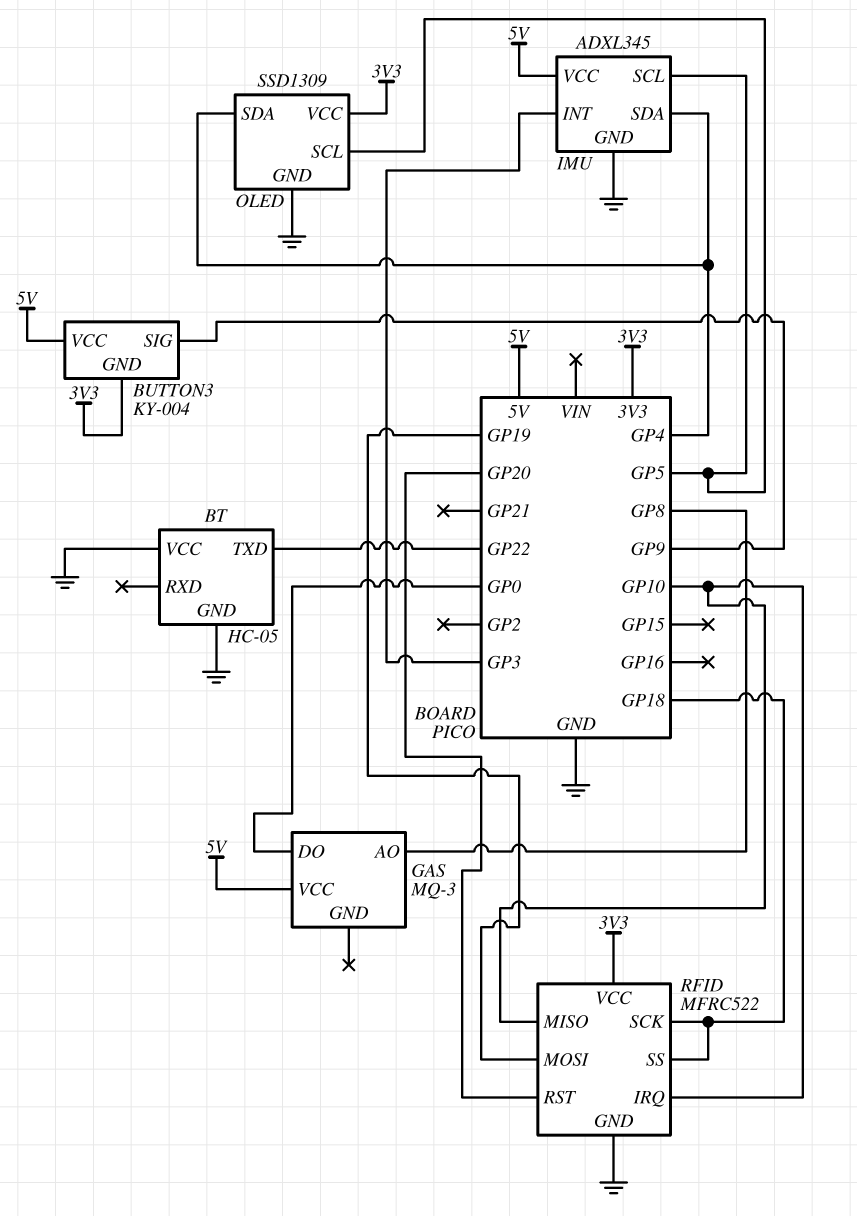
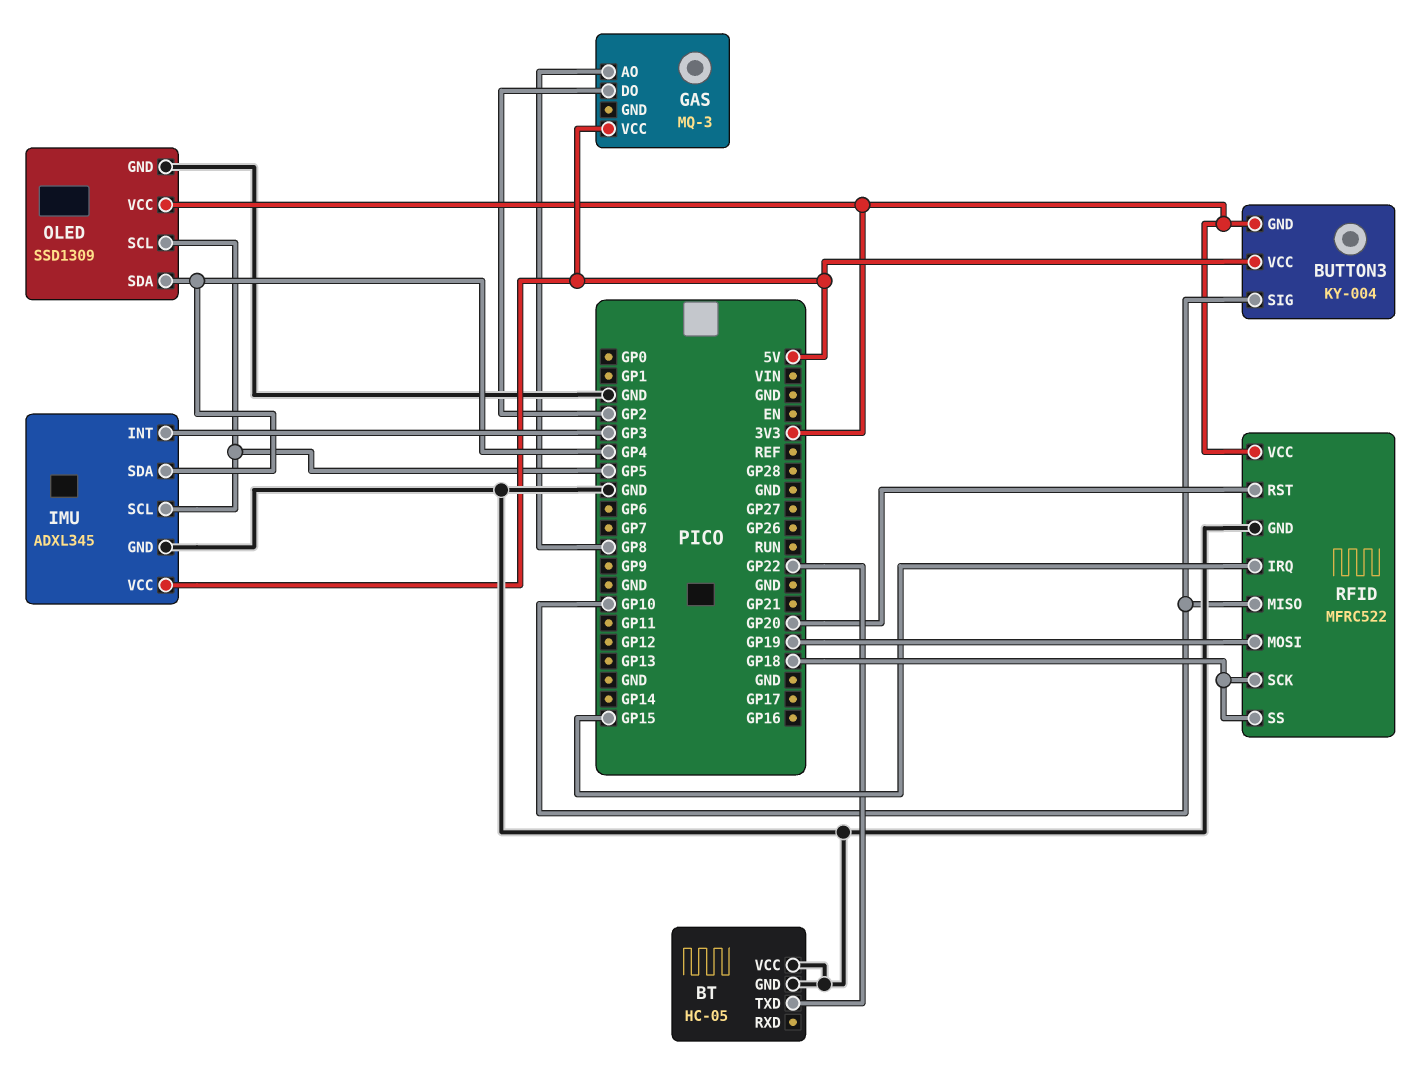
BUTTON3 pin SIG: GP9 -> GP10
GAS pin DO: GP0 -> GP2
RFID pin IRQ: GP10 -> GP15

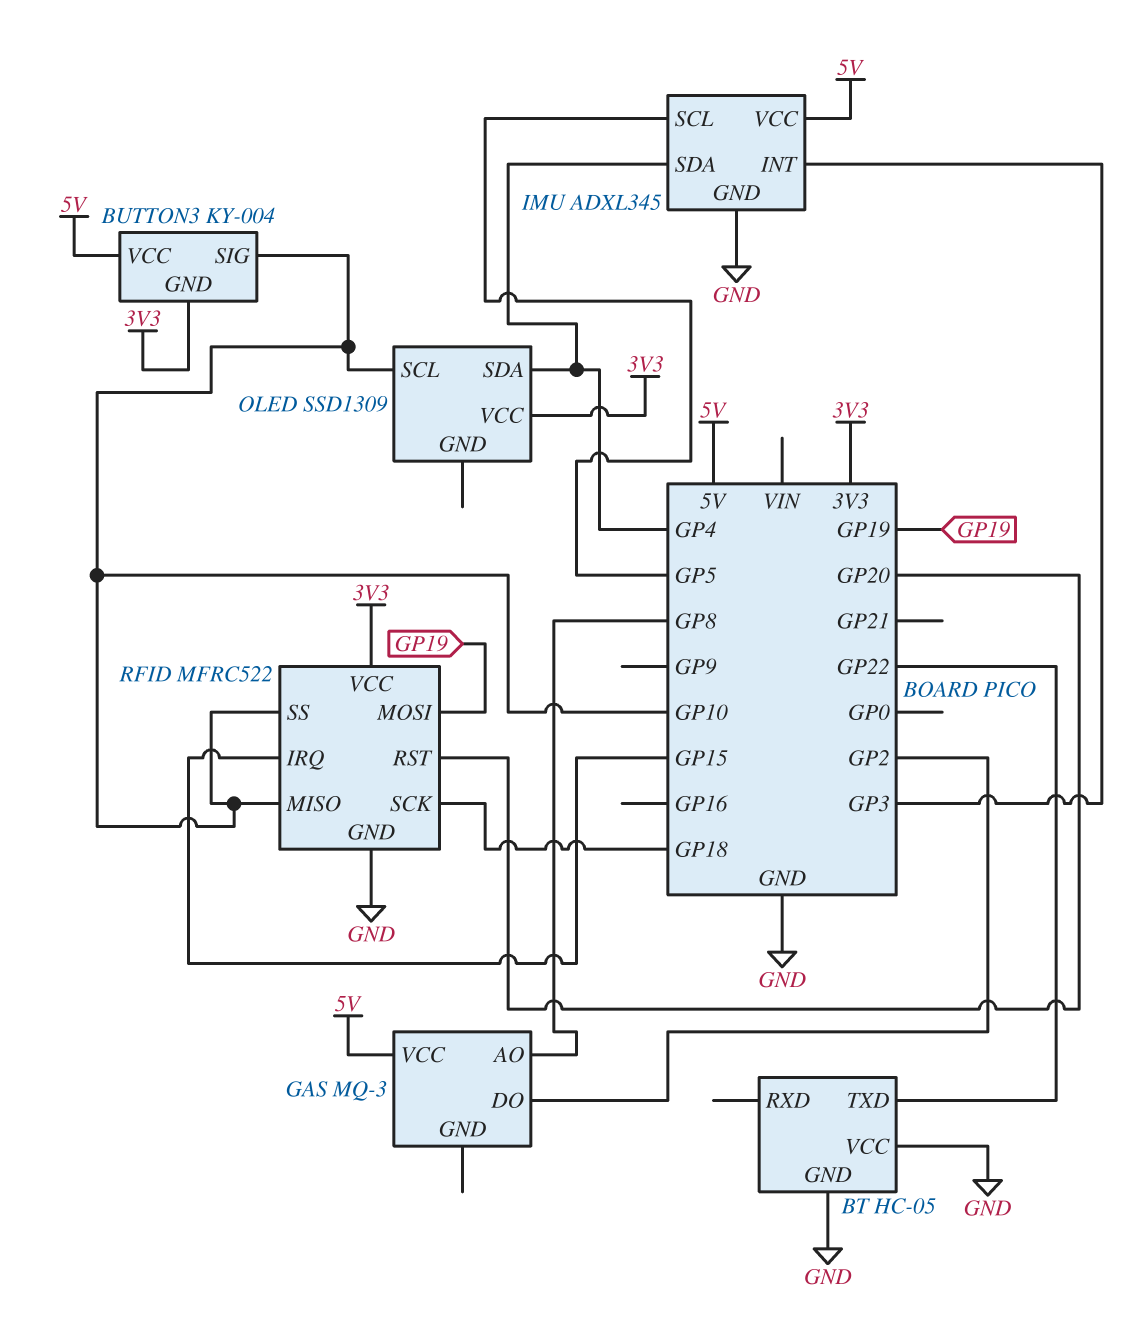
OLED pin GND: GND -> none
OLED pin SCL: GP5 -> GP10
RFID pin SS: GP18 -> GP10

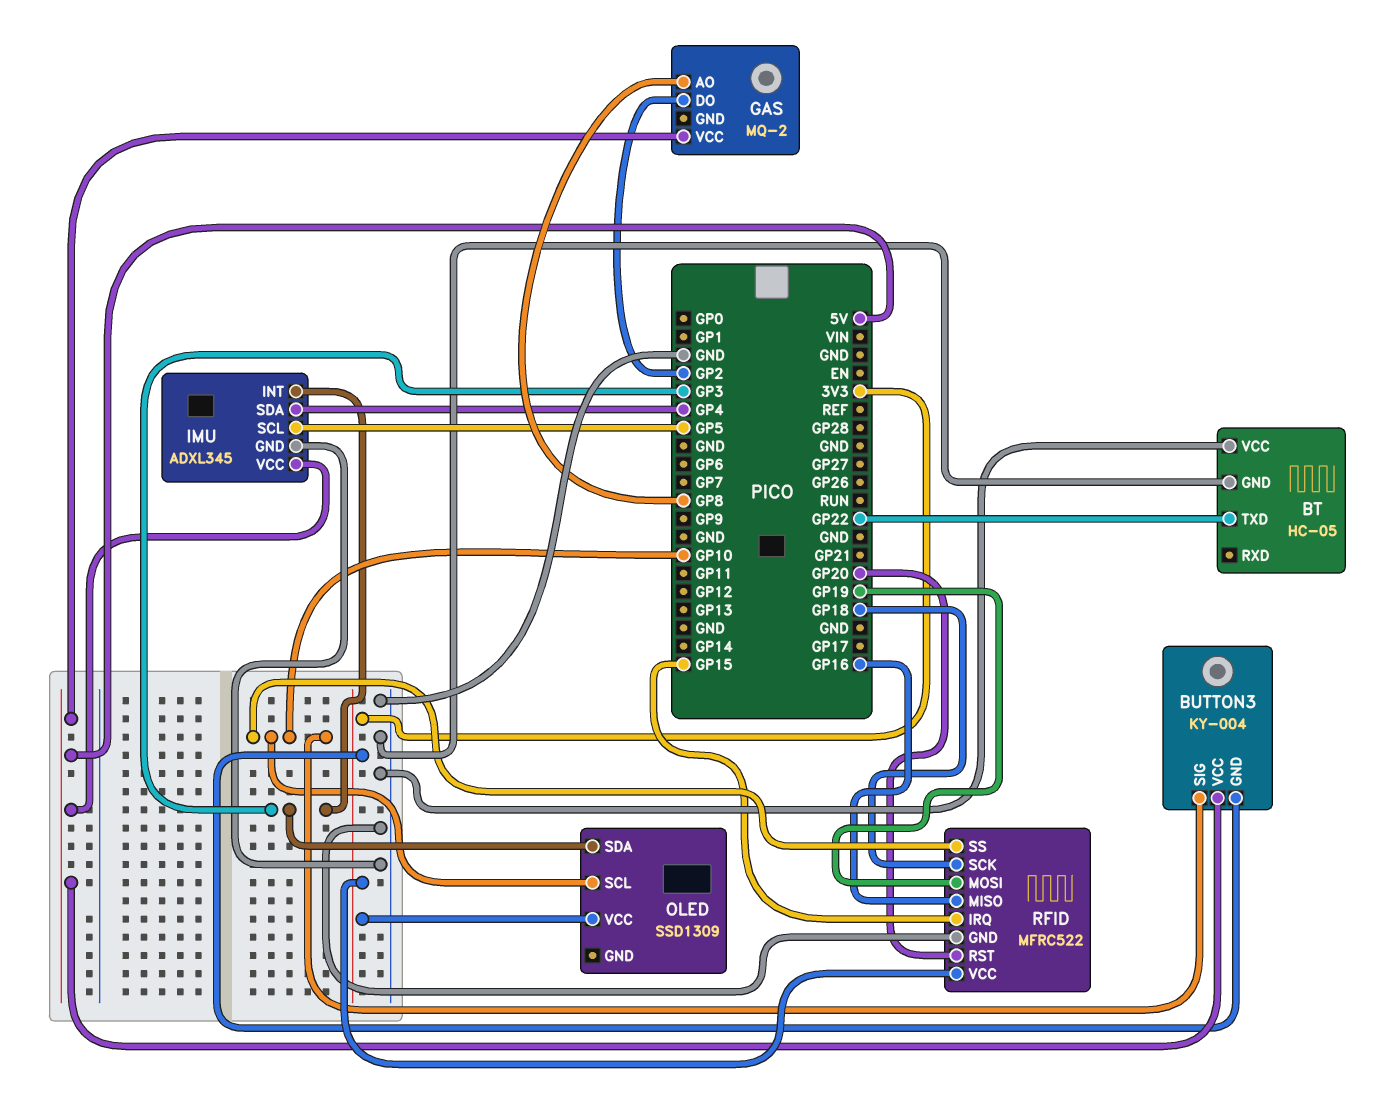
GAS: MQ-3 -> MQ-2
OLED pin SDA: GP4 -> GP3
RFID pin MISO: GP10 -> GP16

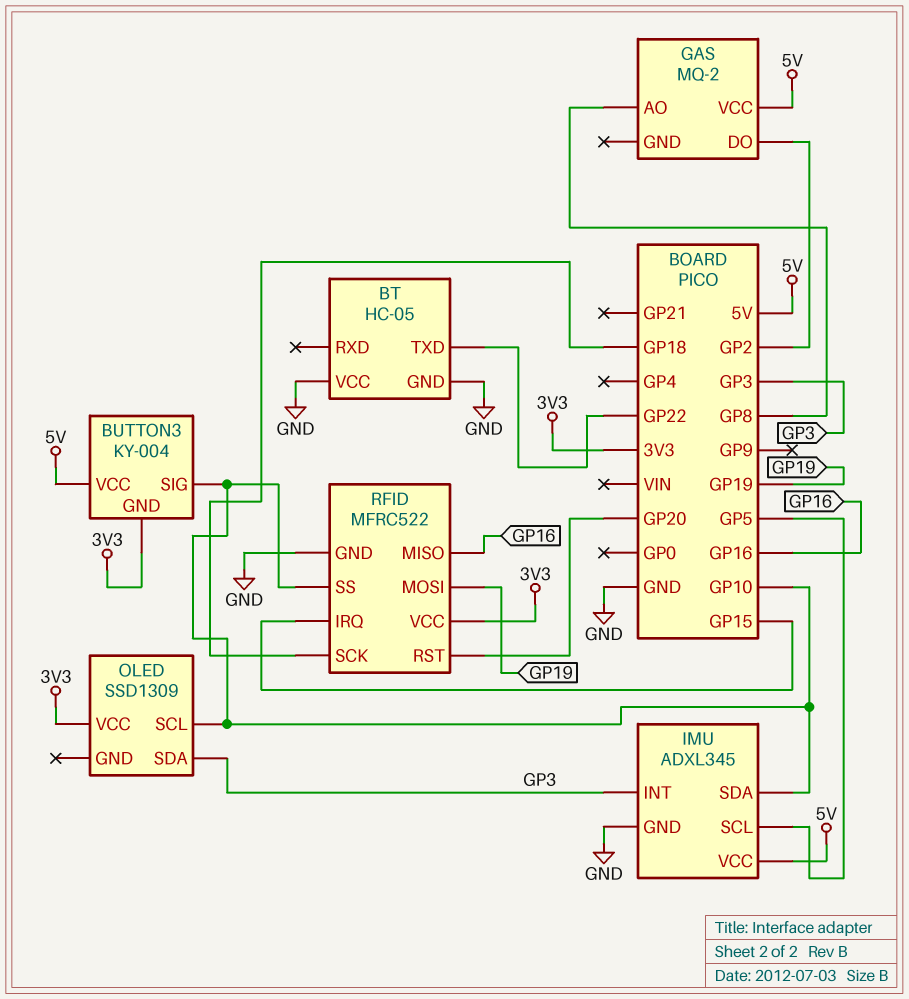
IMU pin SDA: GP4 -> GP10

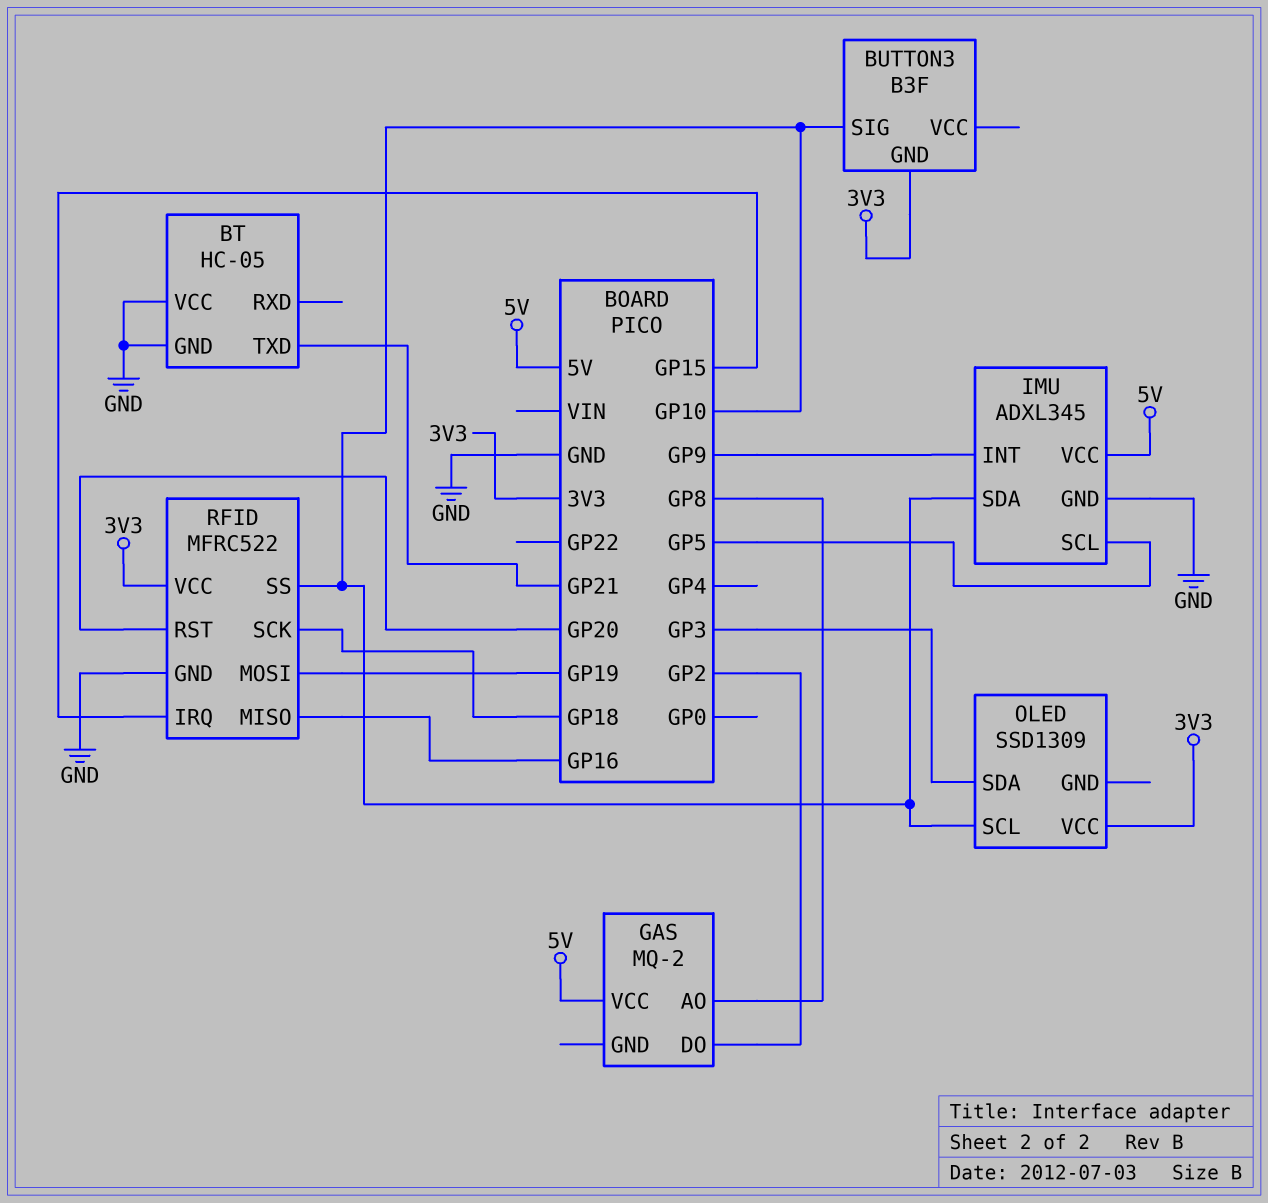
BT pin TXD: GP22 -> GP21
BUTTON3: KY-004 -> B3F
BUTTON3 pin VCC: 5V -> none
IMU pin INT: GP3 -> GP9

